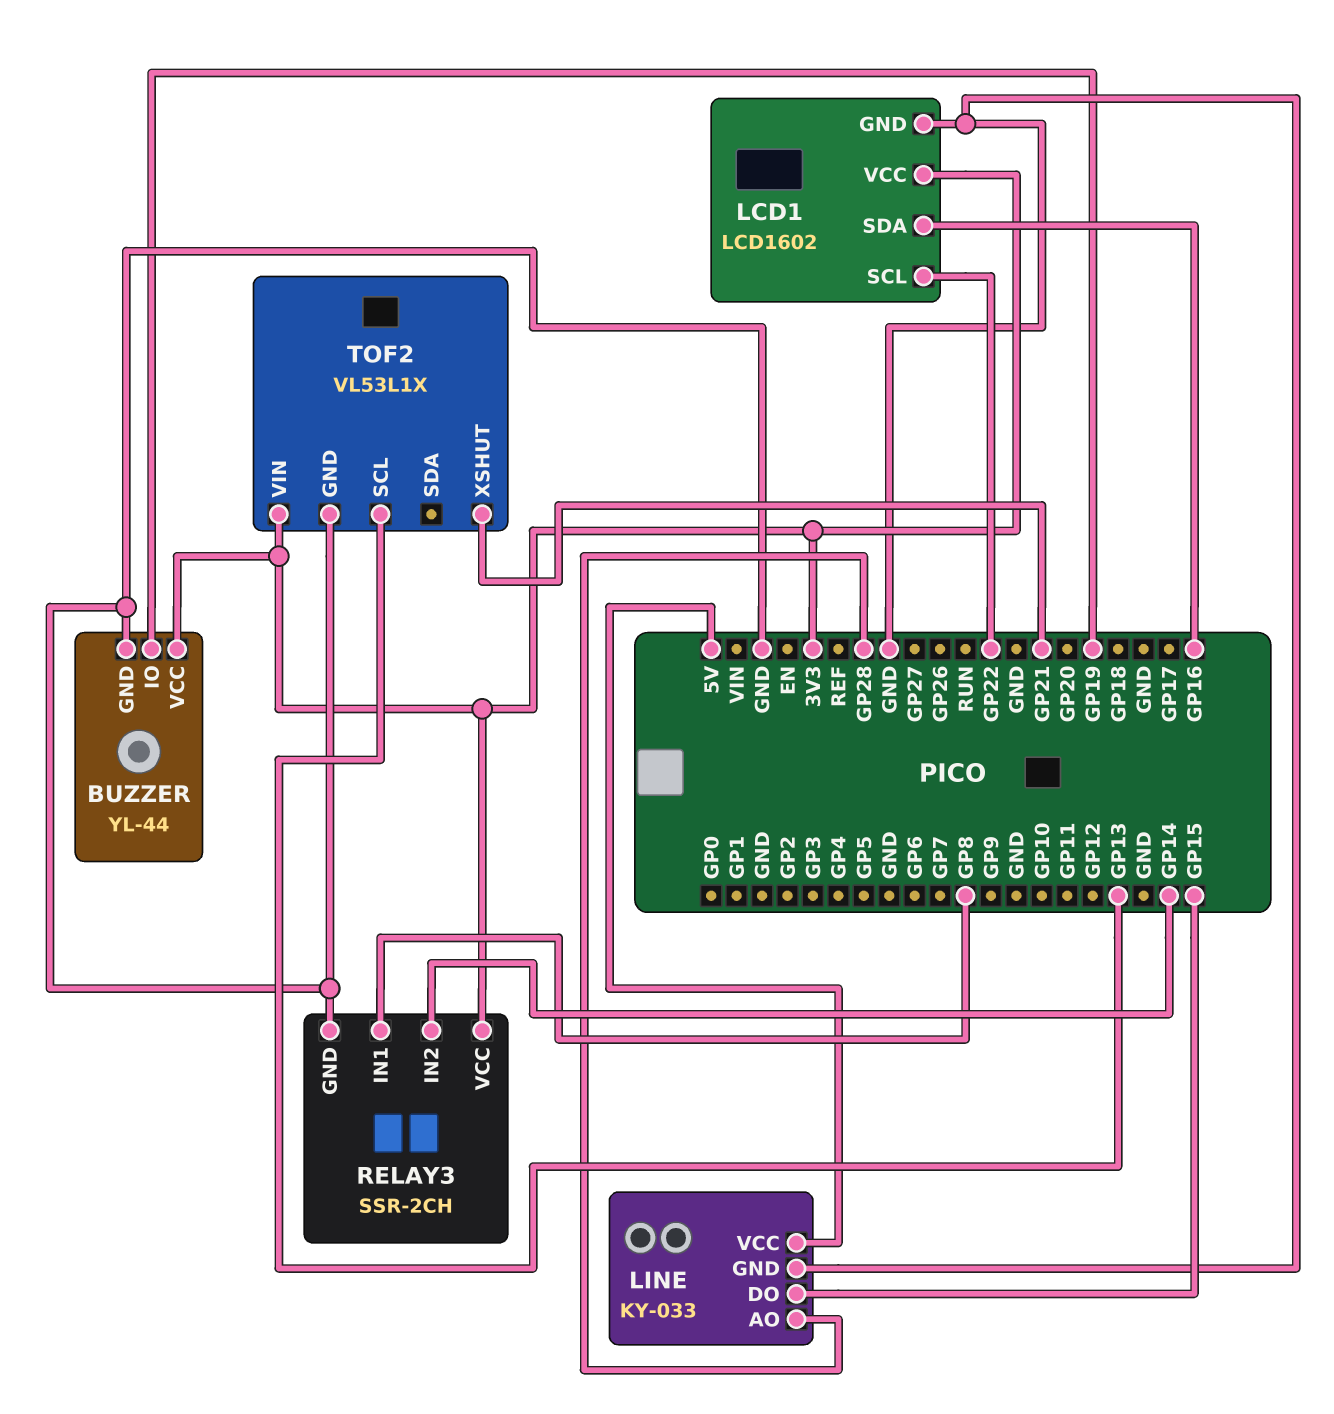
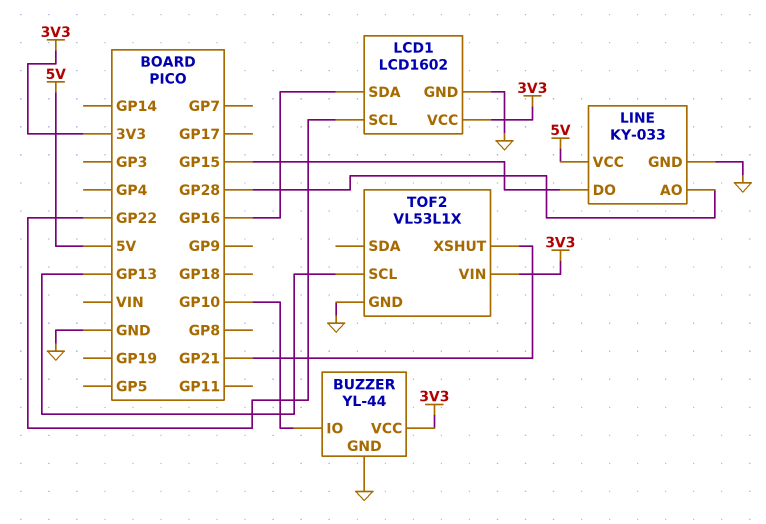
BUZZER pin IO: GP19 -> GP10
RELAY3: SSR-2CH -> none
RELAY3 pin GND: GND -> none
RELAY3 pin IN1: GP8 -> none
RELAY3 pin IN2: GP14 -> none
RELAY3 pin VCC: 3V3 -> none

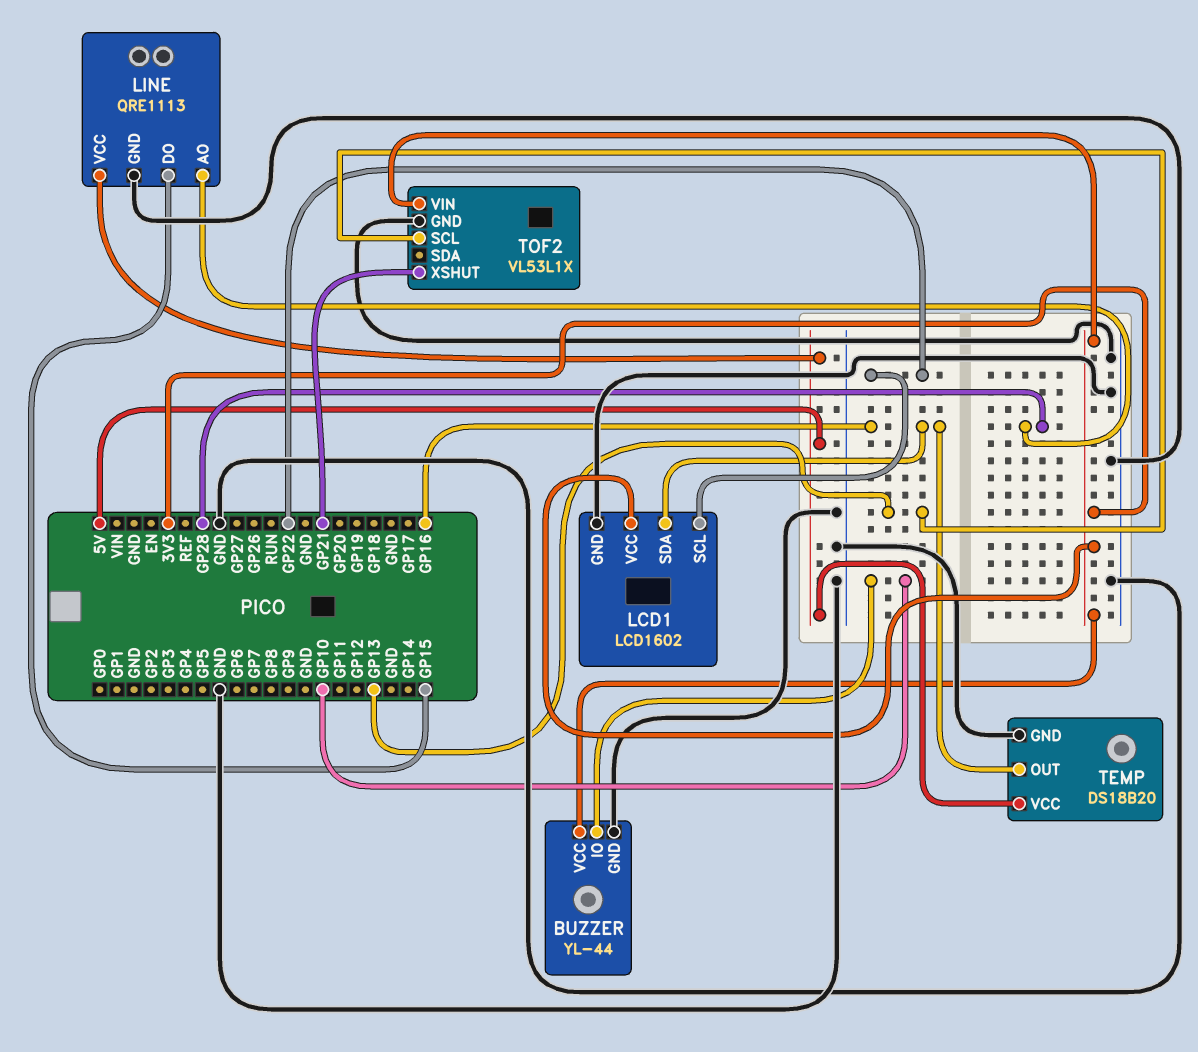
LINE: KY-033 -> QRE1113
TEMP: none -> DS18B20
TEMP pin GND: none -> GND
TEMP pin OUT: none -> GP16
TEMP pin VCC: none -> 5V

